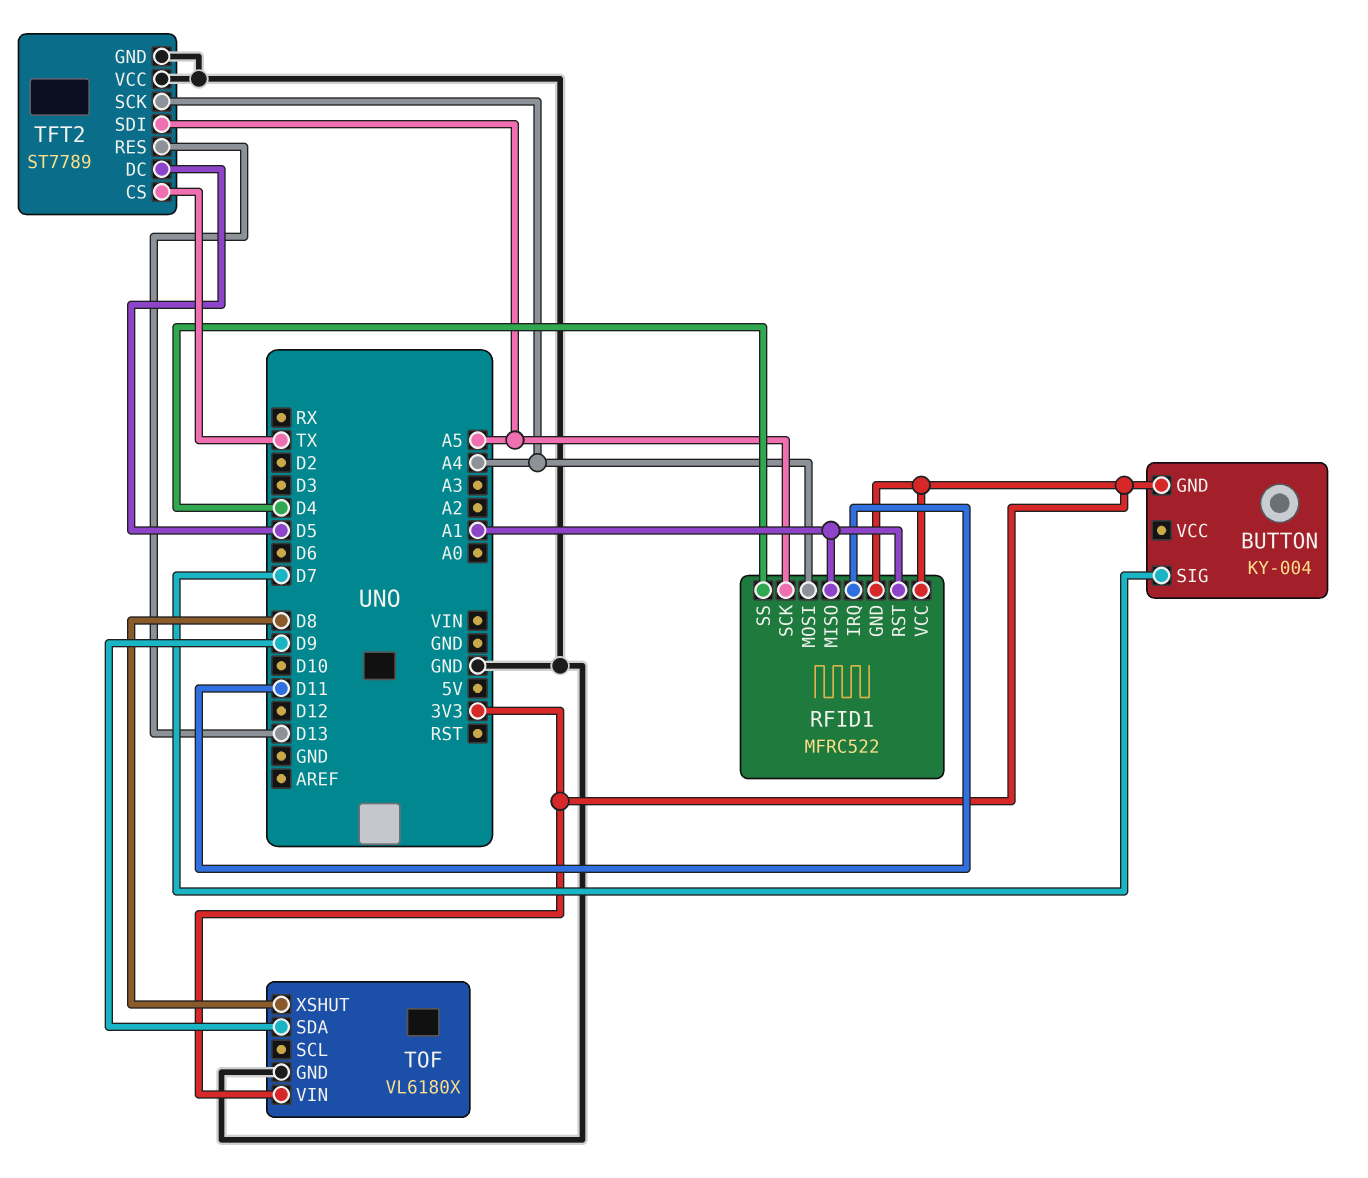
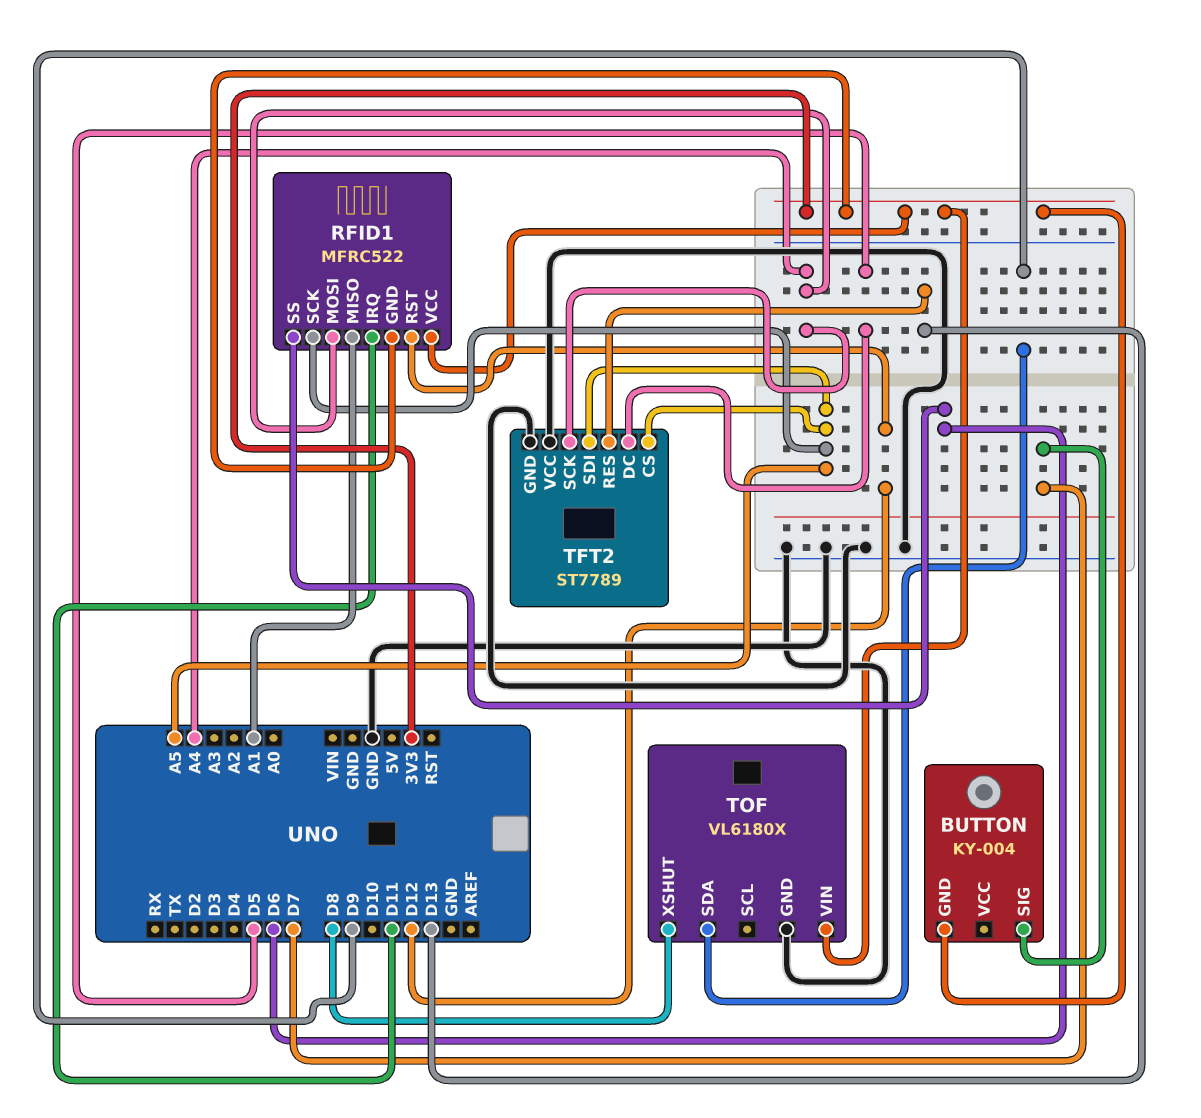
RFID1 pin RST: A1 -> D12
RFID1 pin SS: D4 -> D6
TFT2 pin CS: TX -> A5

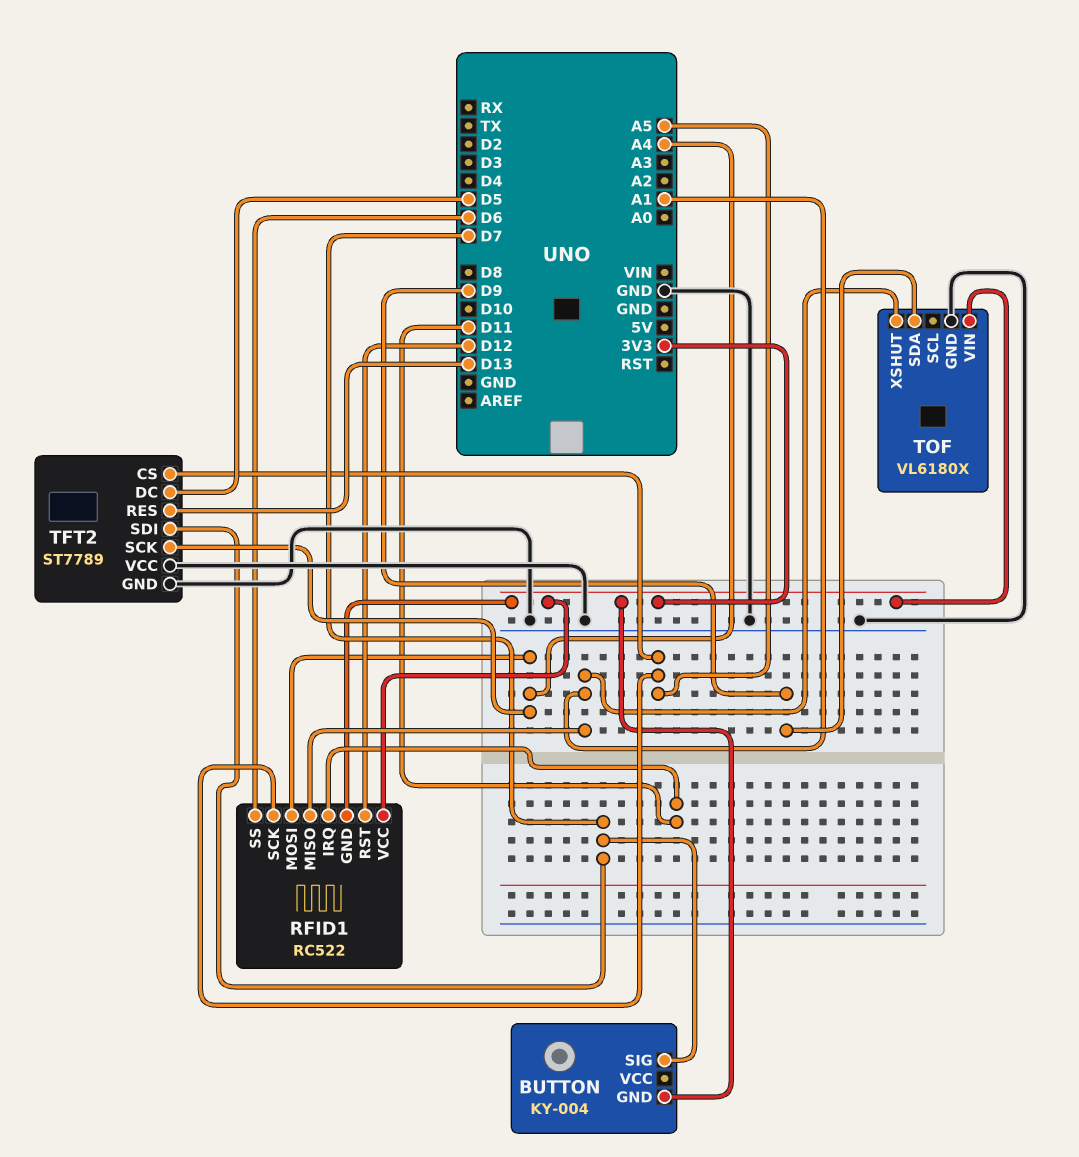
RFID1: MFRC522 -> RC522
TFT2 pin SDI: A5 -> D7
TOF pin XSHUT: D8 -> A1

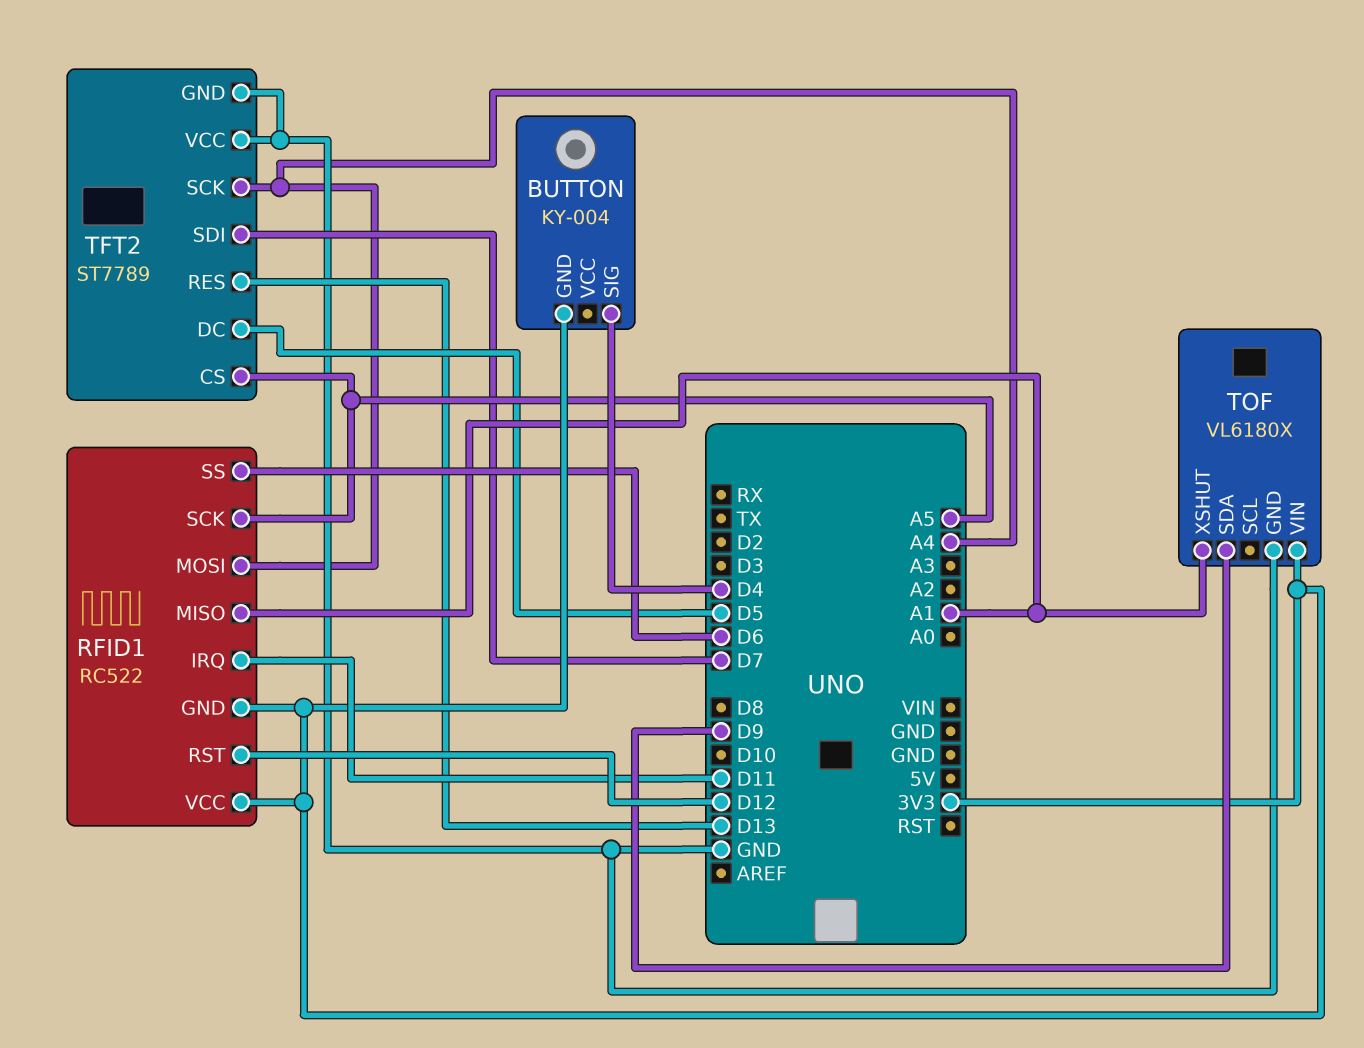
BUTTON pin SIG: D7 -> D4

